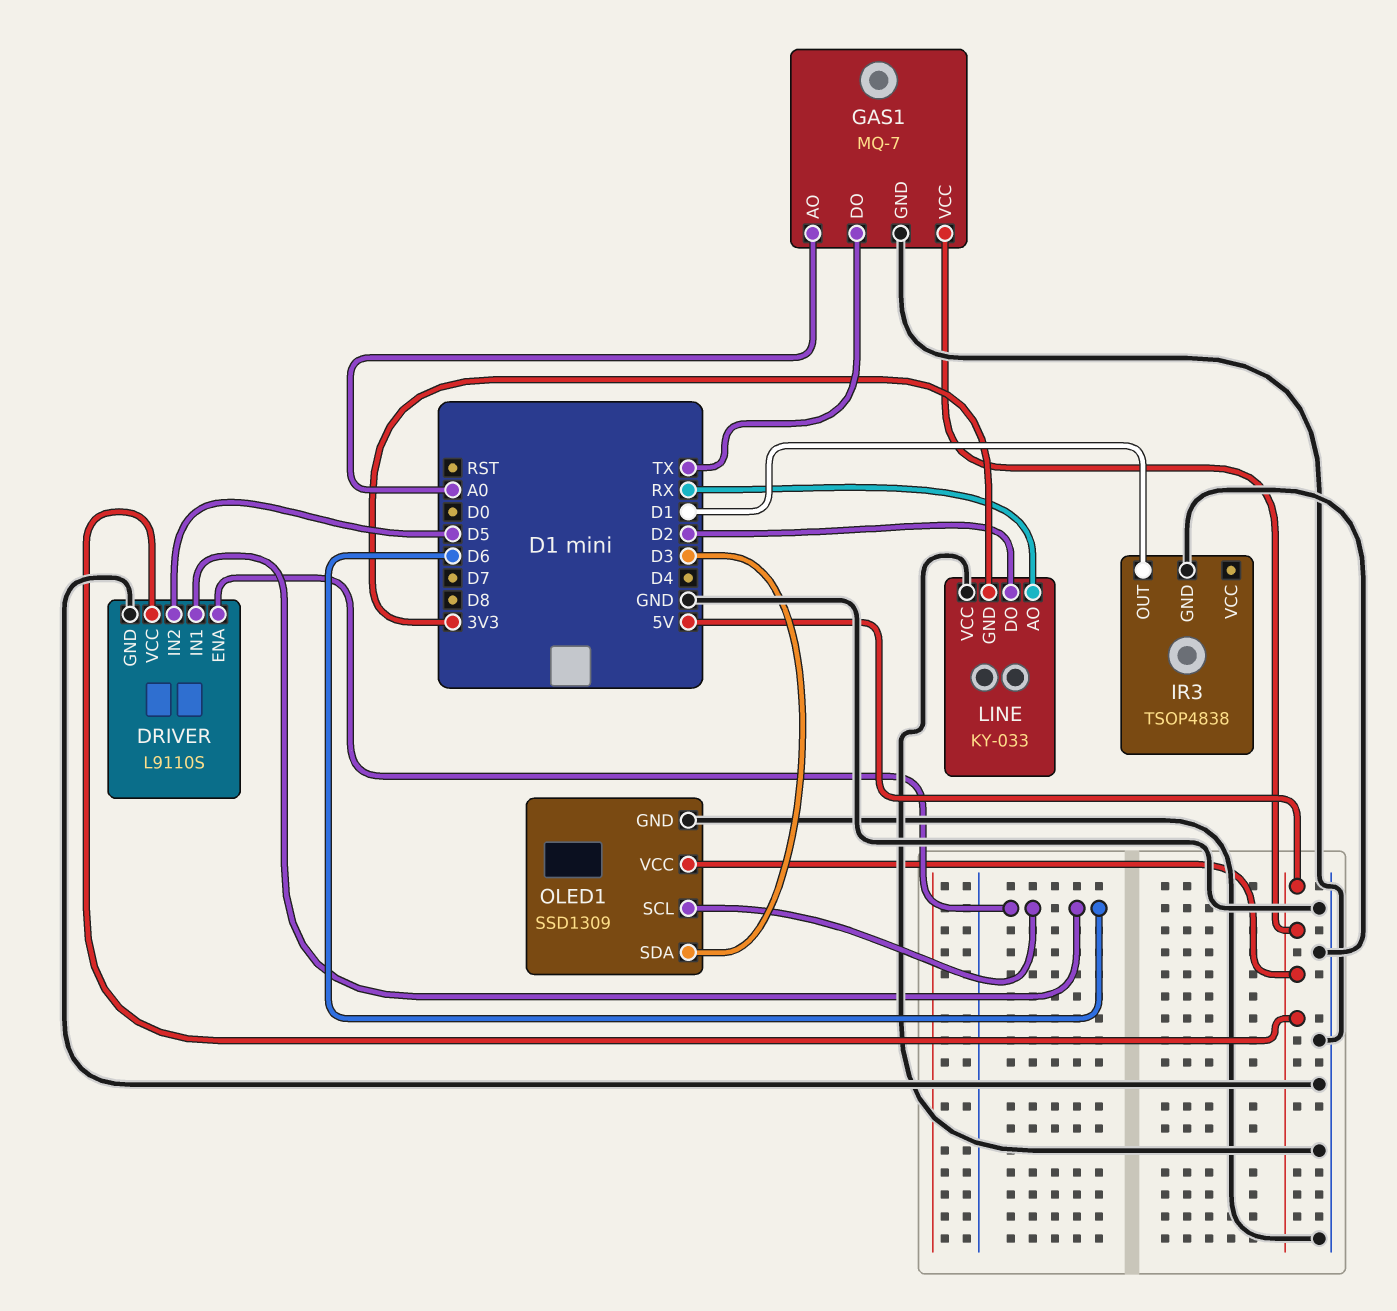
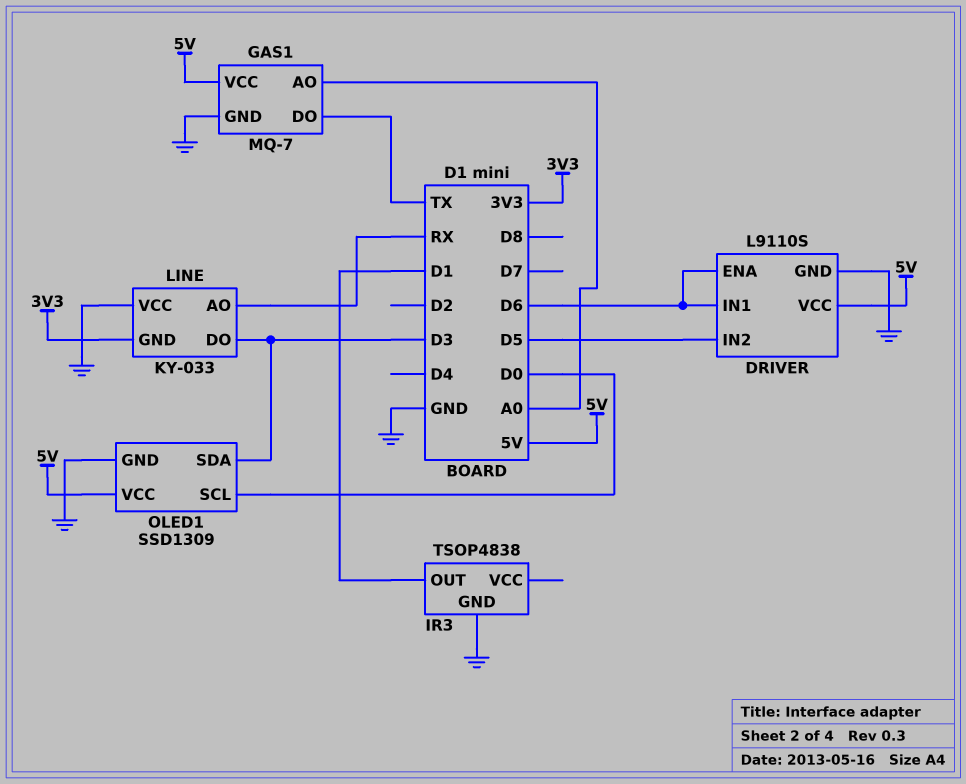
LINE pin DO: D2 -> D3
OLED1 pin SCL: D6 -> D0

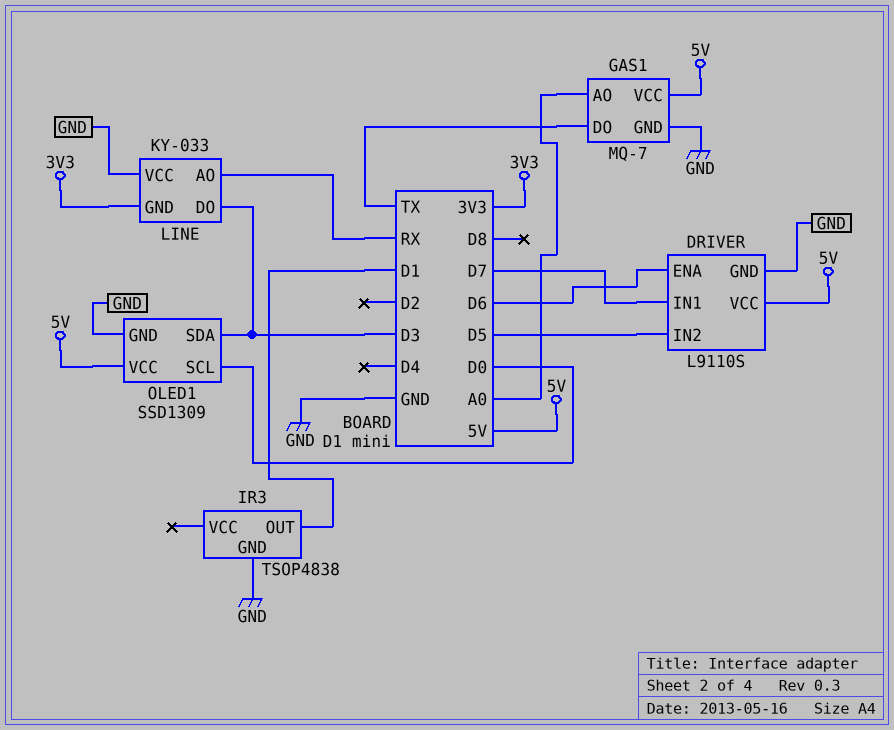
DRIVER pin IN1: D6 -> D7

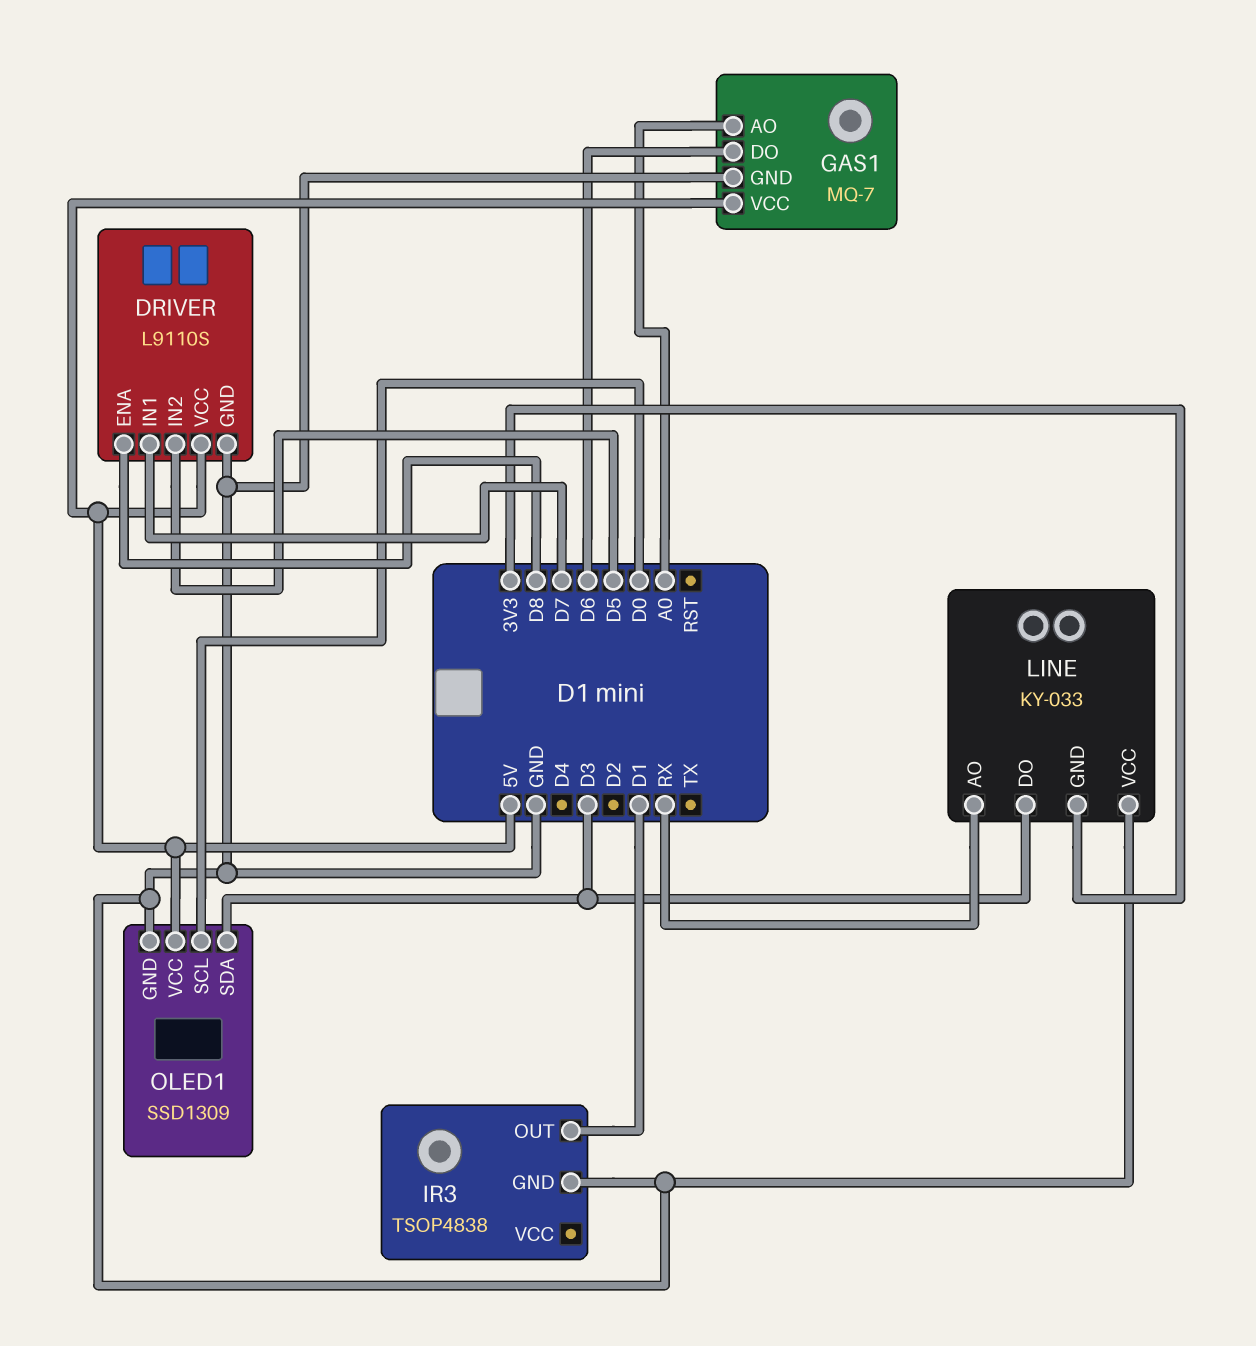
DRIVER pin ENA: D6 -> D8
GAS1 pin DO: TX -> D6

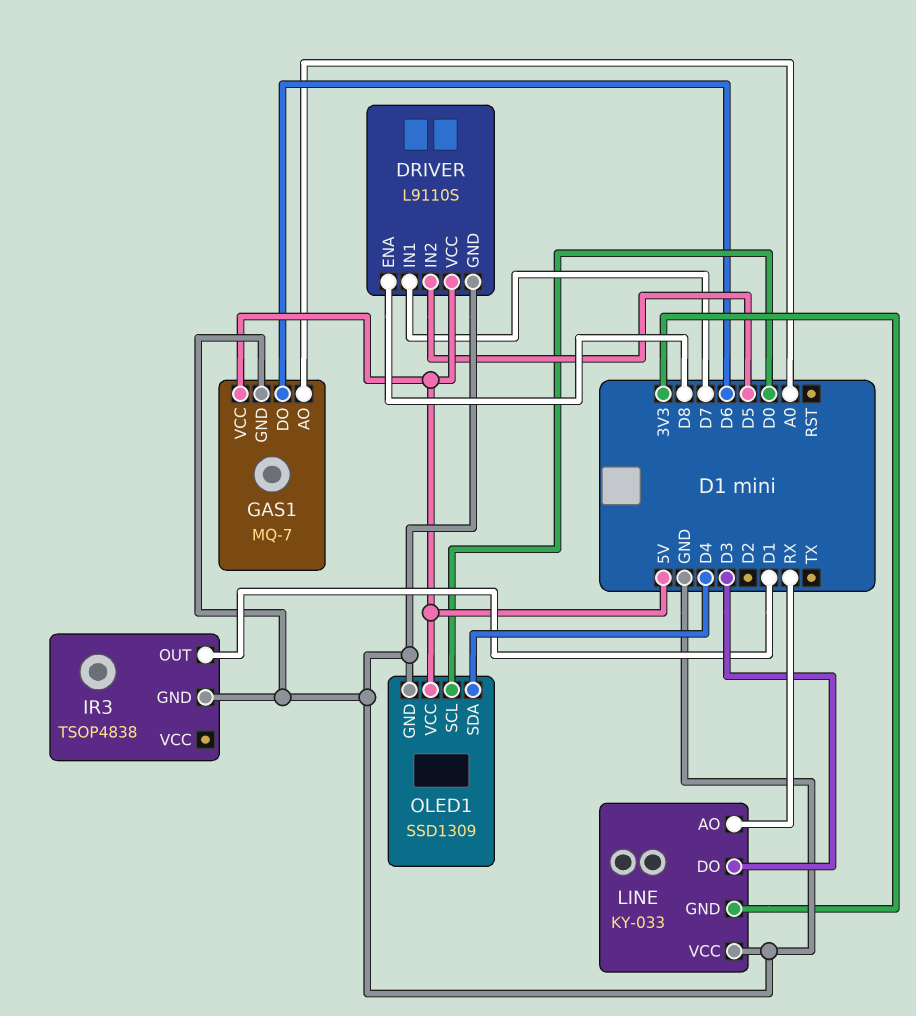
OLED1 pin SDA: D3 -> D4

